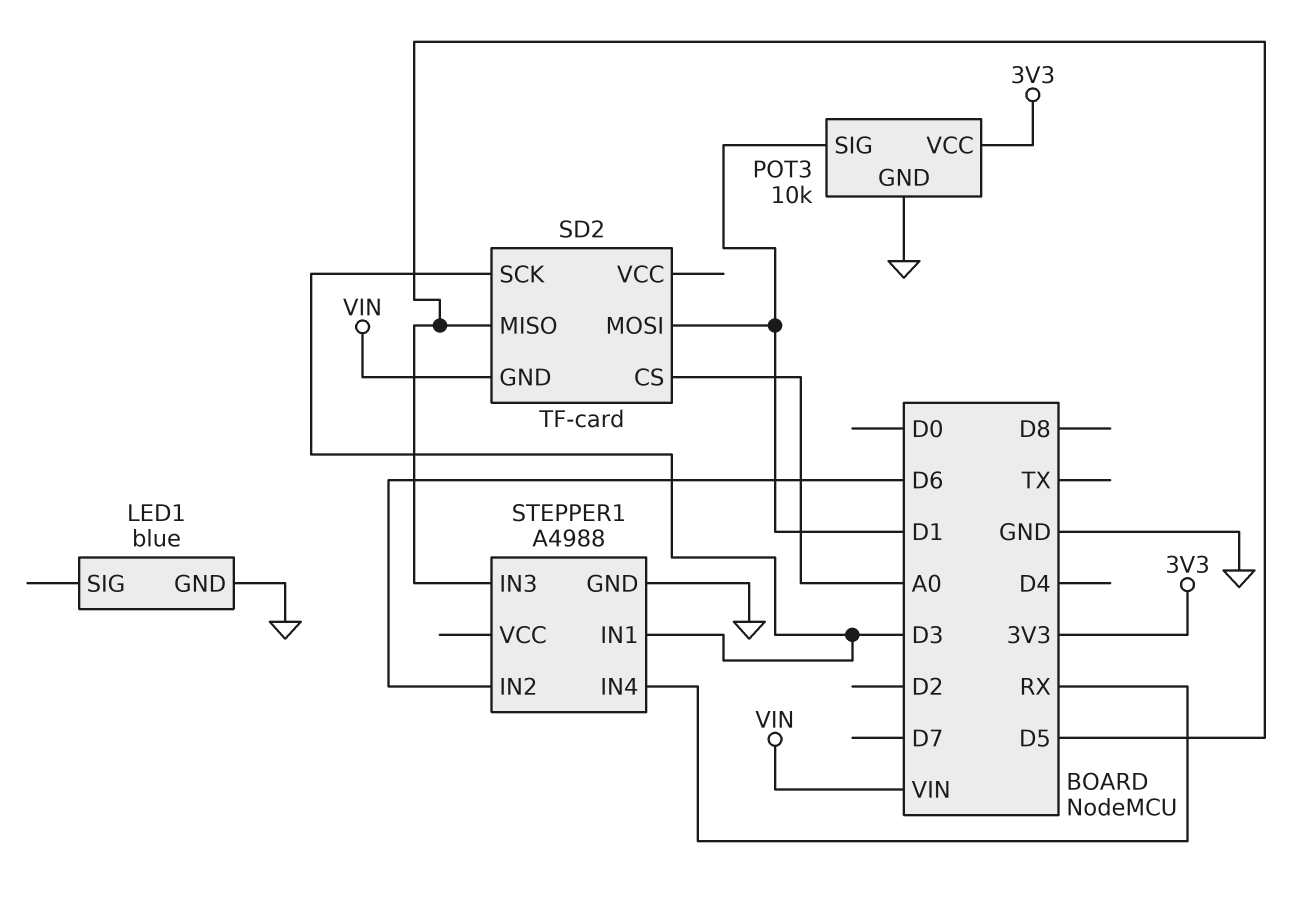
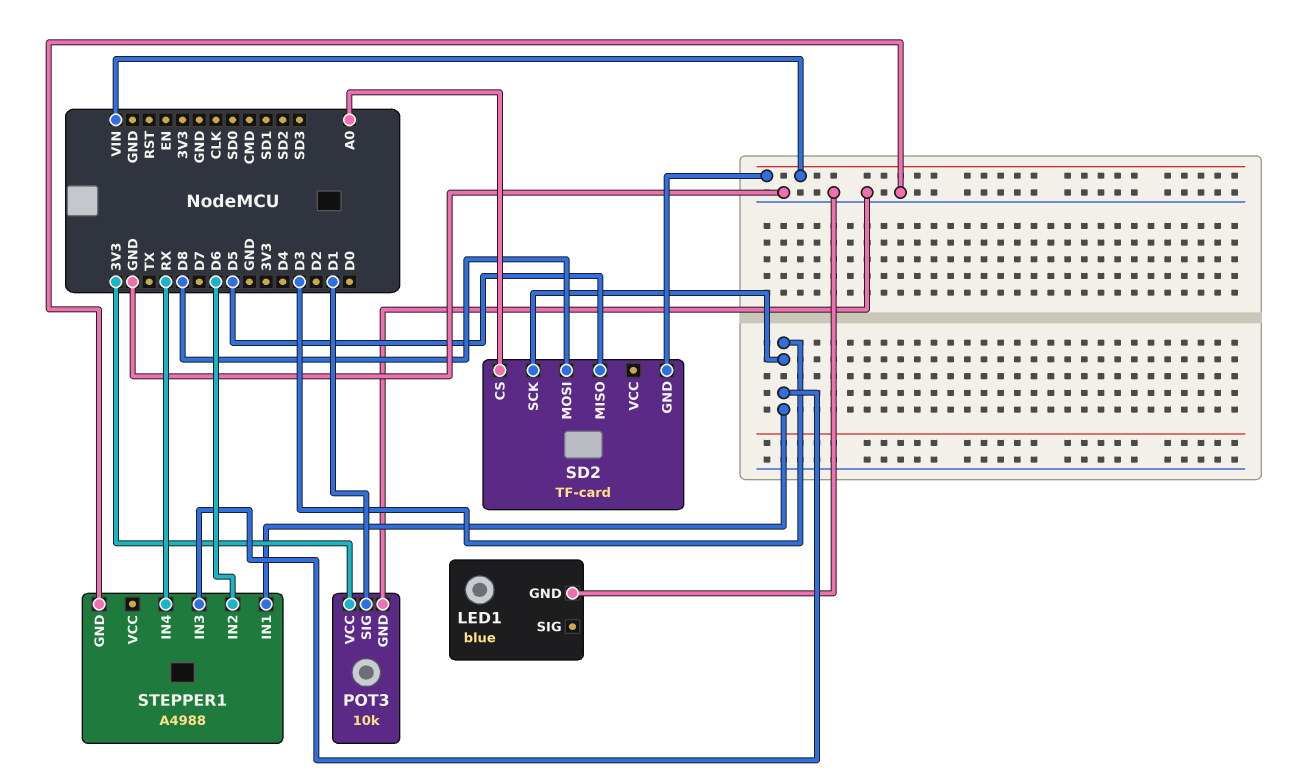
SD2 pin MOSI: D1 -> D8
STEPPER1 pin IN3: D5 -> D3

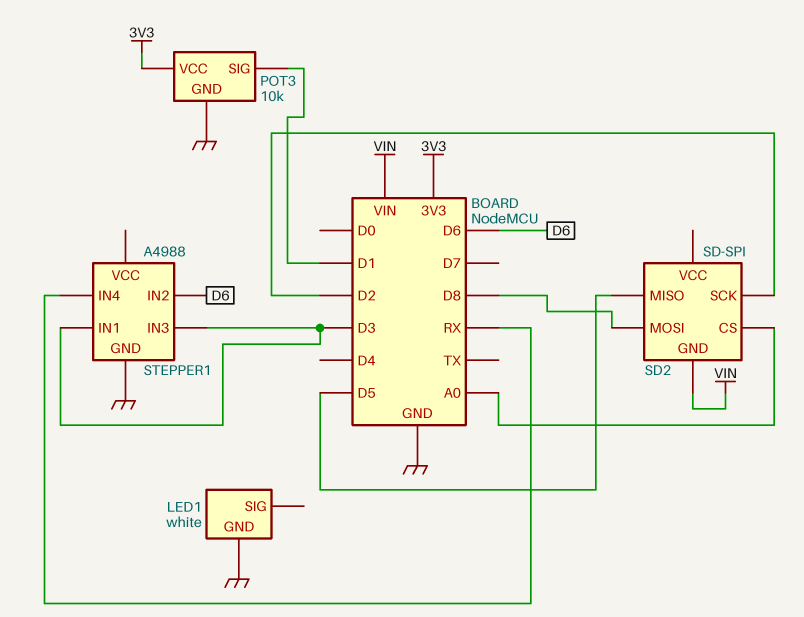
LED1: blue -> white
SD2: TF-card -> SD-SPI
SD2 pin SCK: D3 -> D2

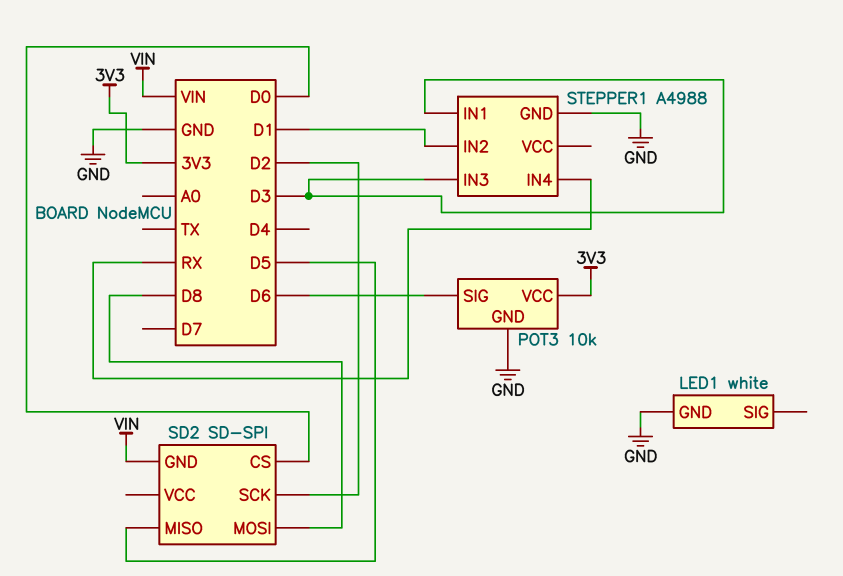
POT3 pin SIG: D1 -> D6
SD2 pin CS: A0 -> D0
STEPPER1 pin IN2: D6 -> D1

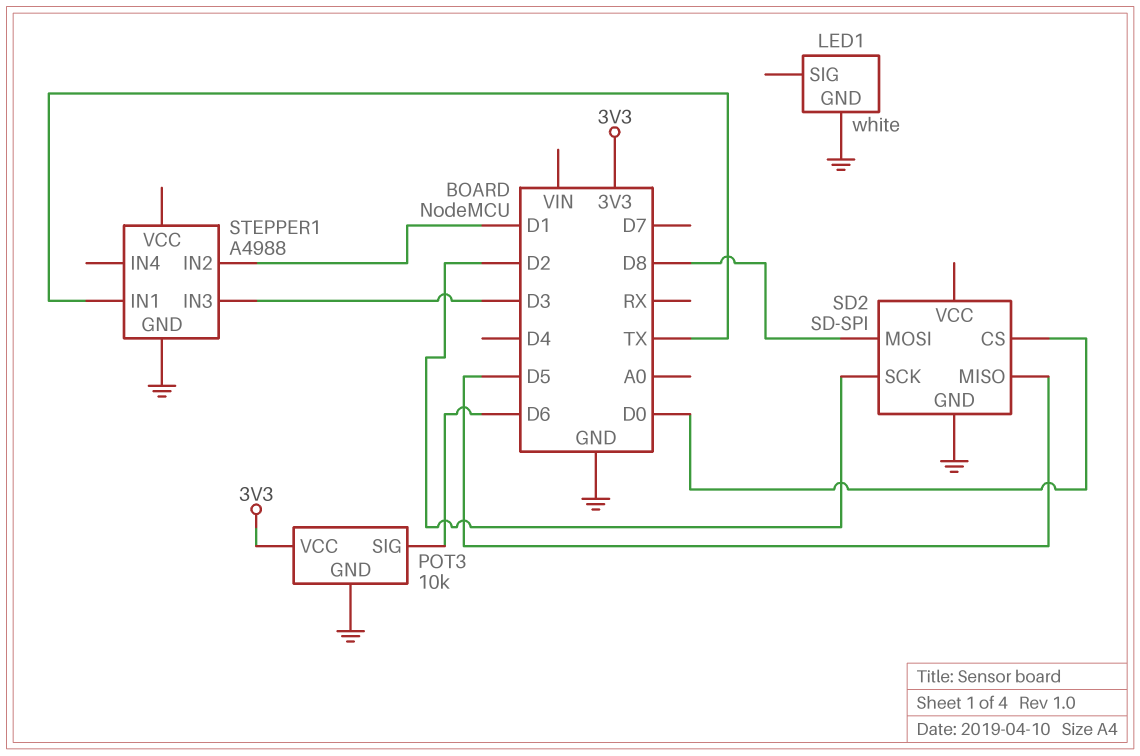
SD2 pin GND: VIN -> GND
STEPPER1 pin IN1: D3 -> TX
STEPPER1 pin IN4: RX -> none

